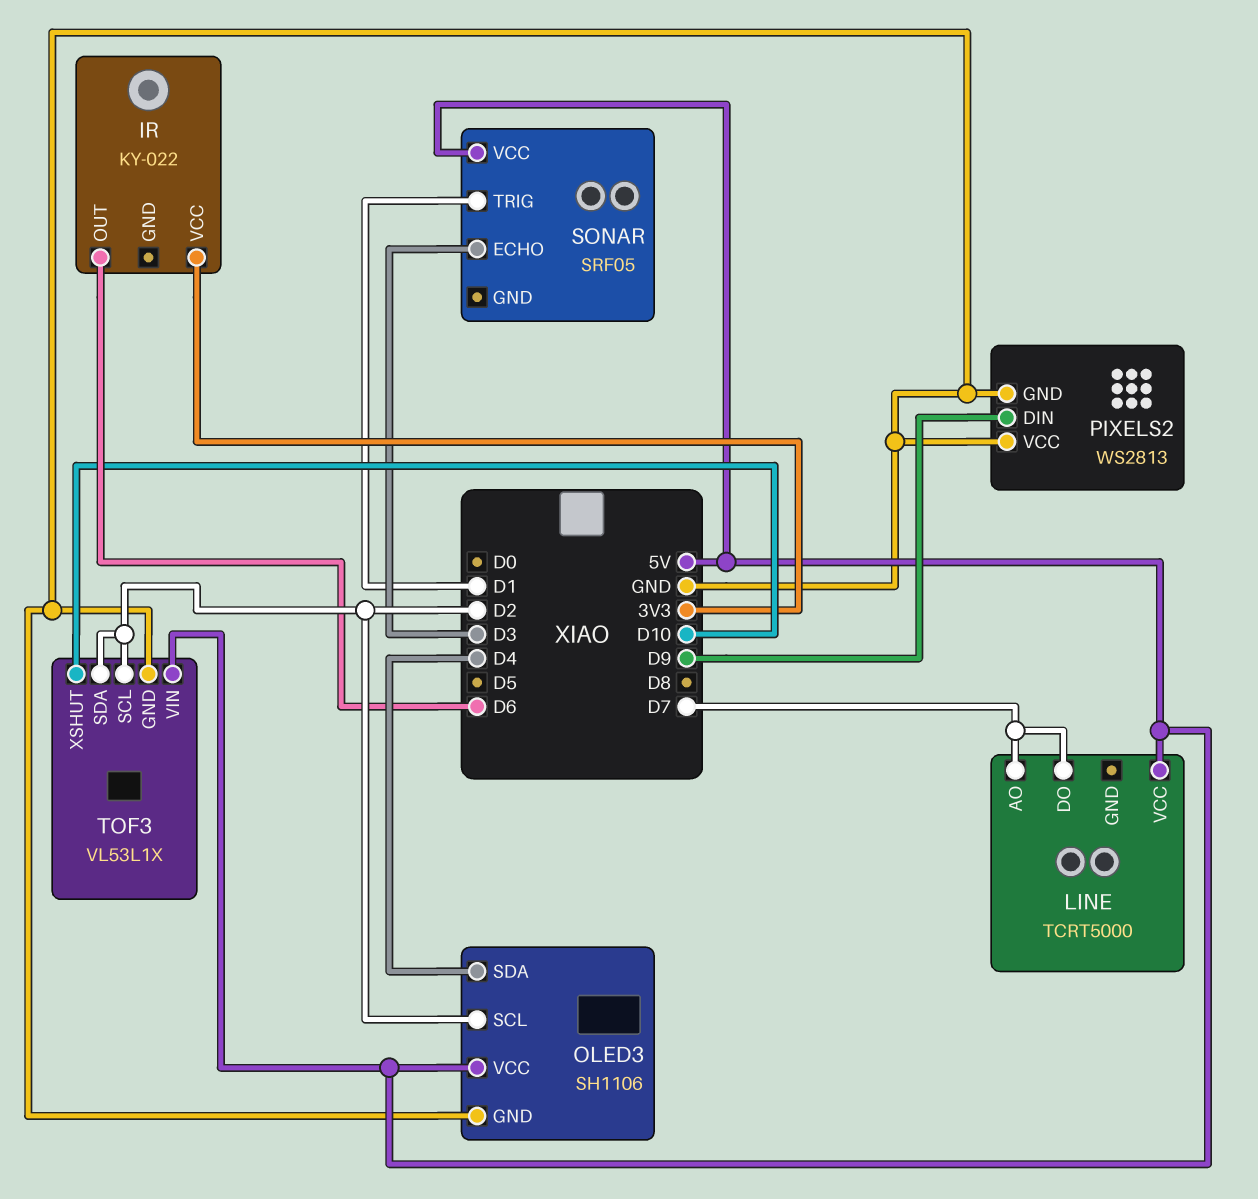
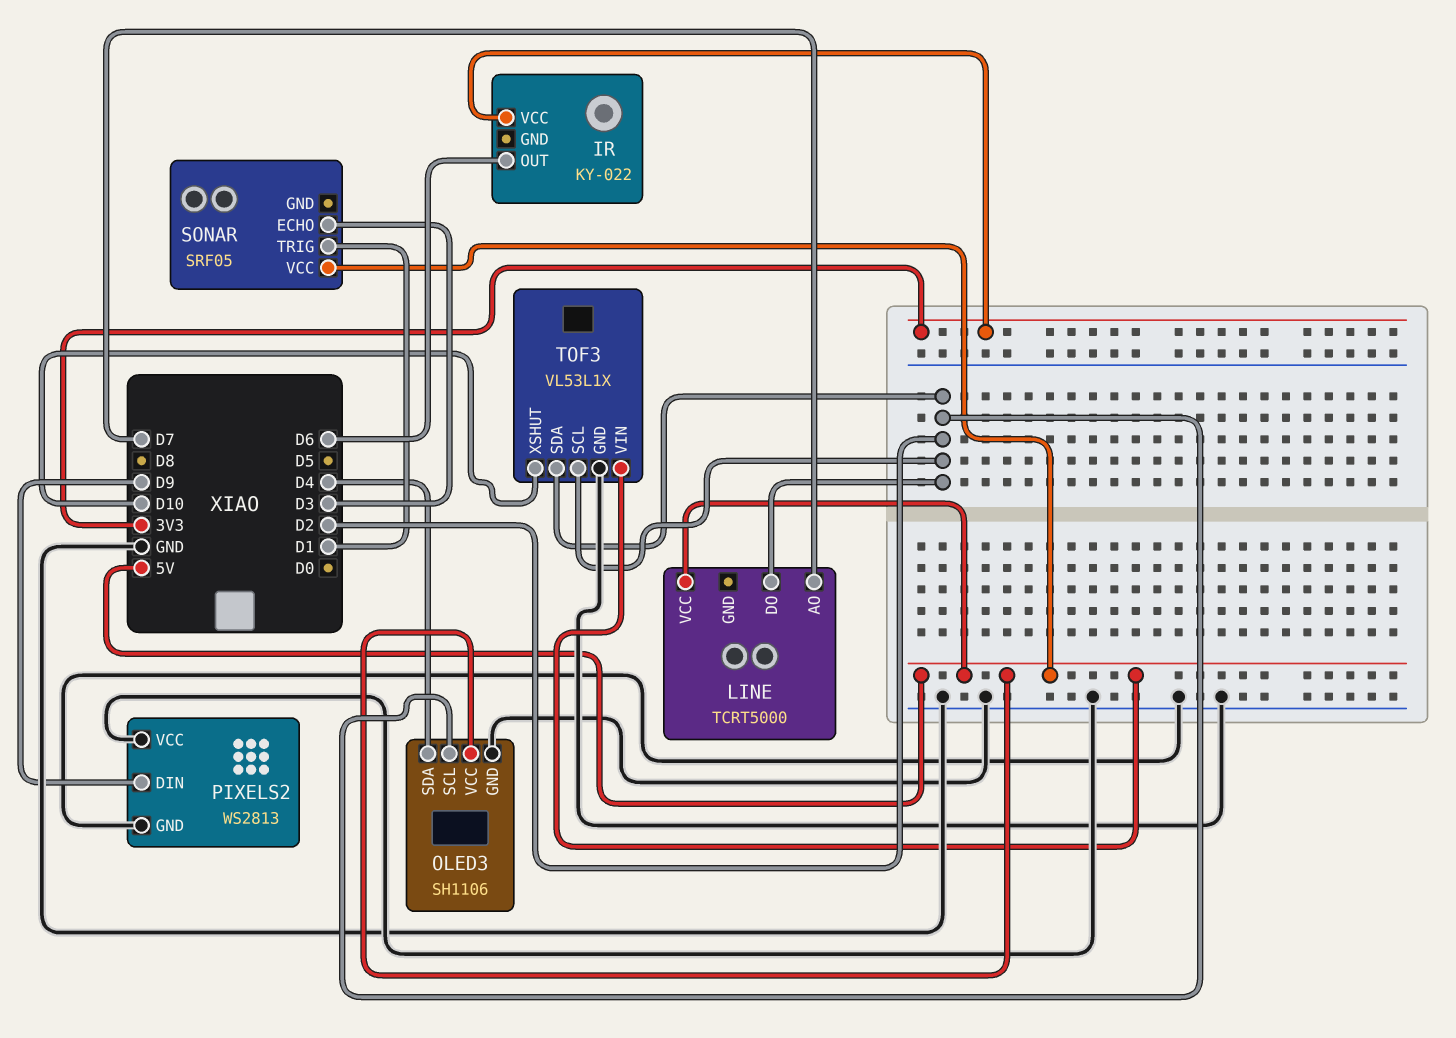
LINE pin DO: D7 -> D2

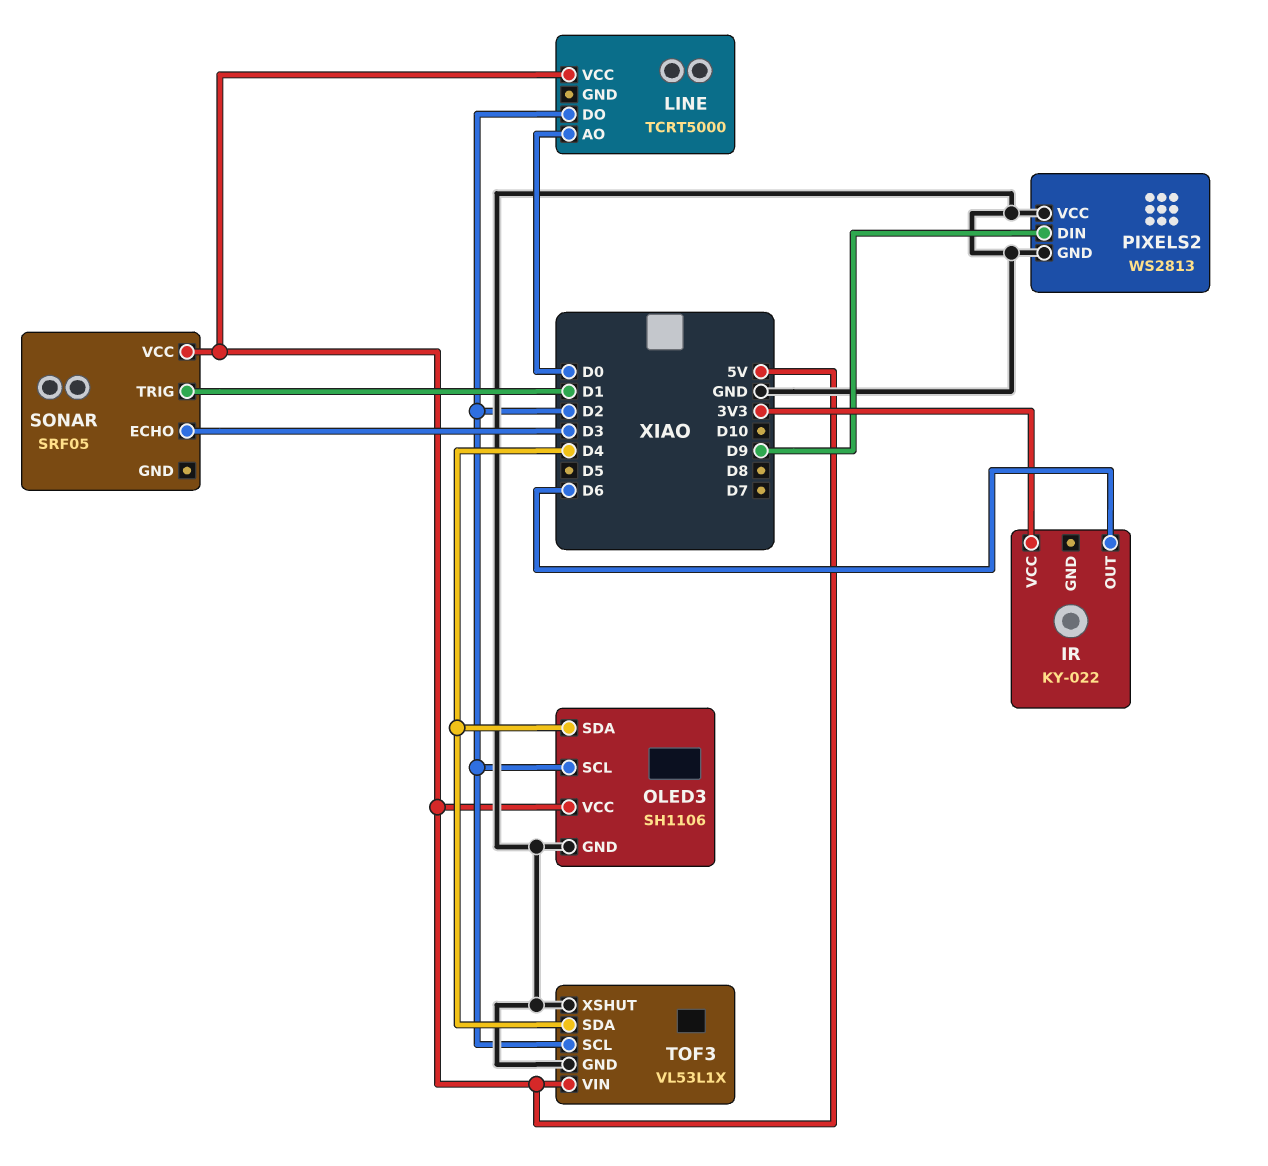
LINE pin AO: D7 -> D0
TOF3 pin SDA: D2 -> D4
TOF3 pin XSHUT: D10 -> GND

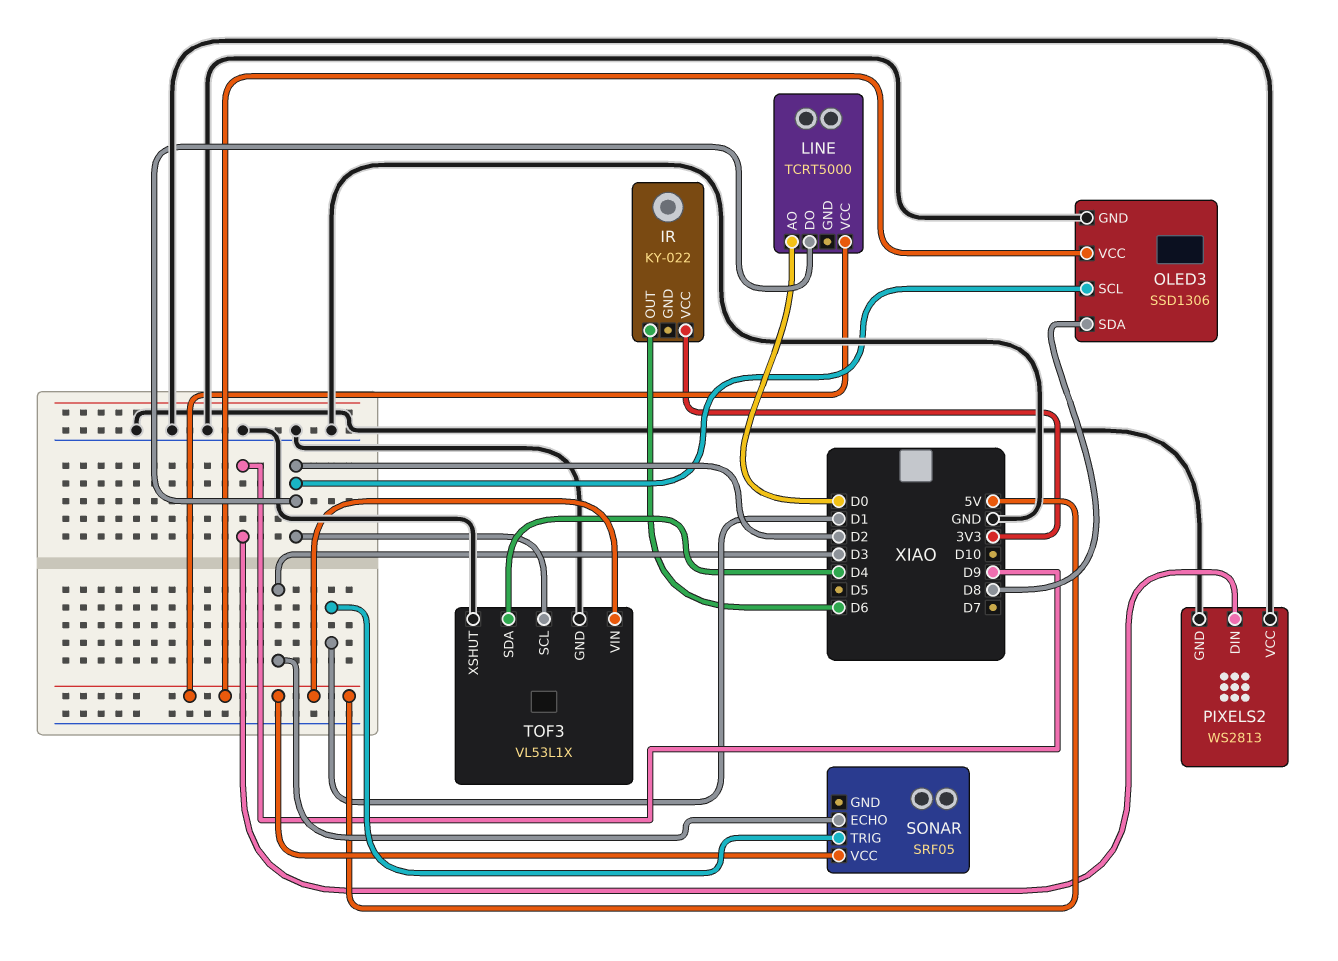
OLED3: SH1106 -> SSD1306
OLED3 pin SDA: D4 -> D8

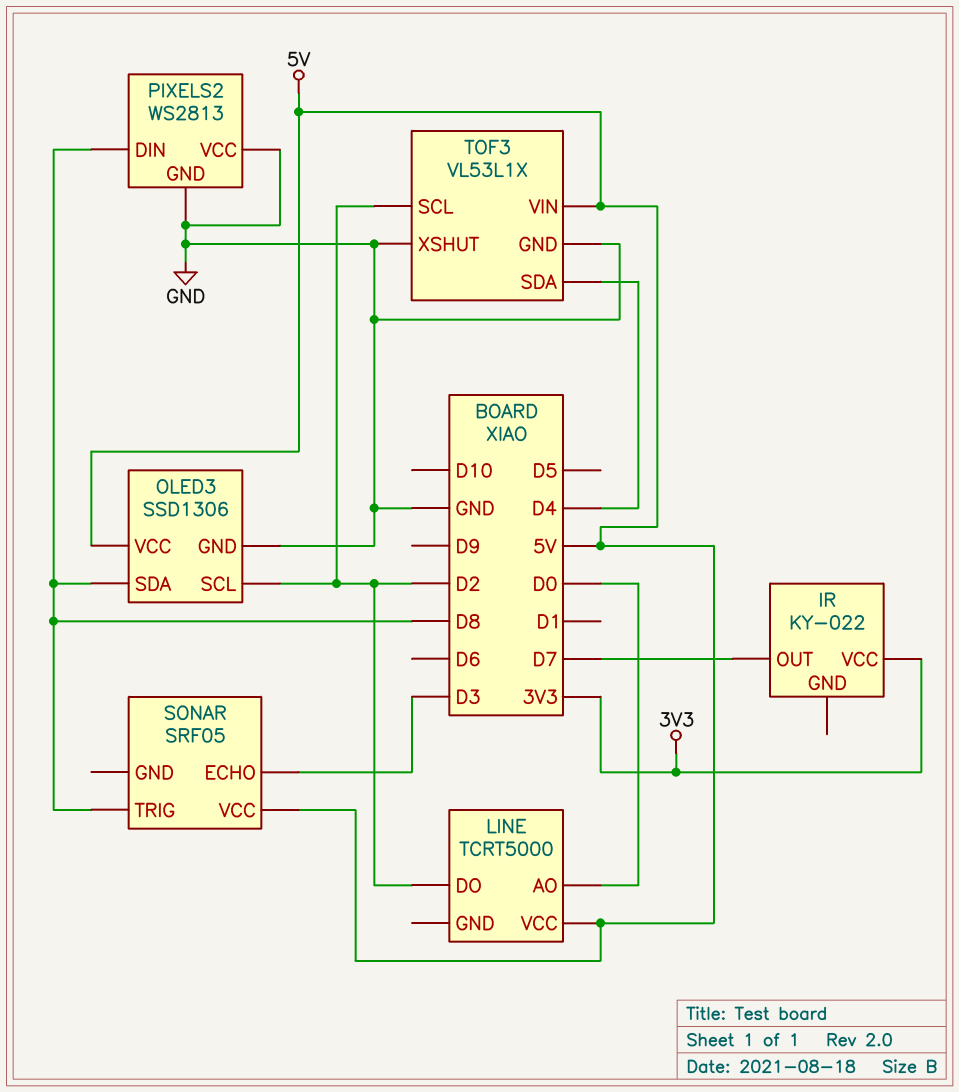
IR pin OUT: D6 -> D7
PIXELS2 pin DIN: D9 -> D8
SONAR pin TRIG: D1 -> D8

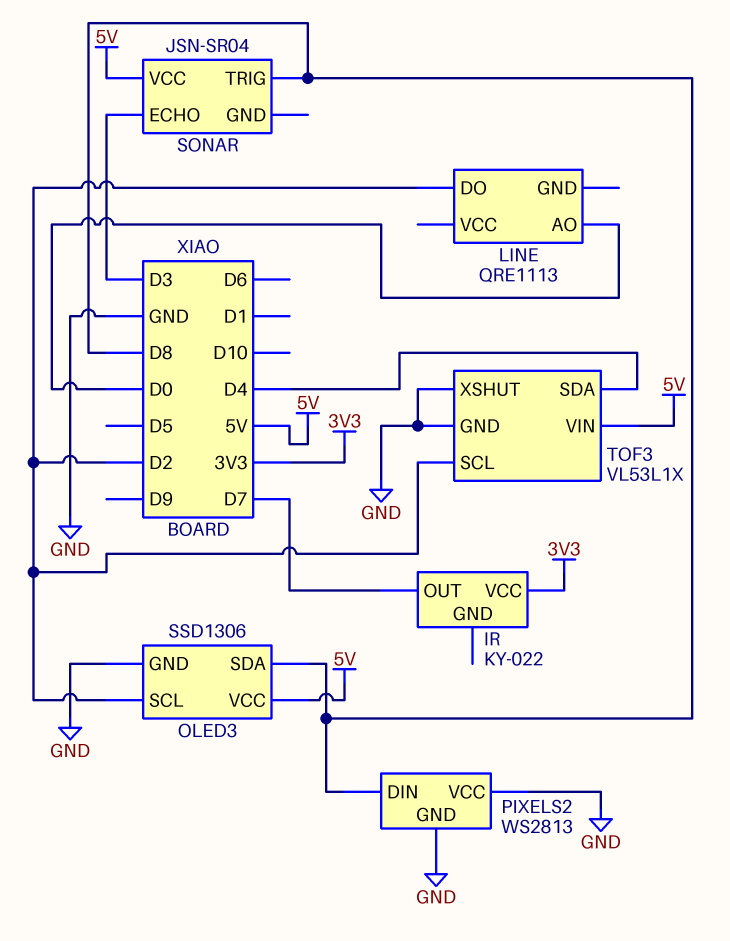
LINE: TCRT5000 -> QRE1113
LINE pin VCC: 5V -> none
SONAR: SRF05 -> JSN-SR04

